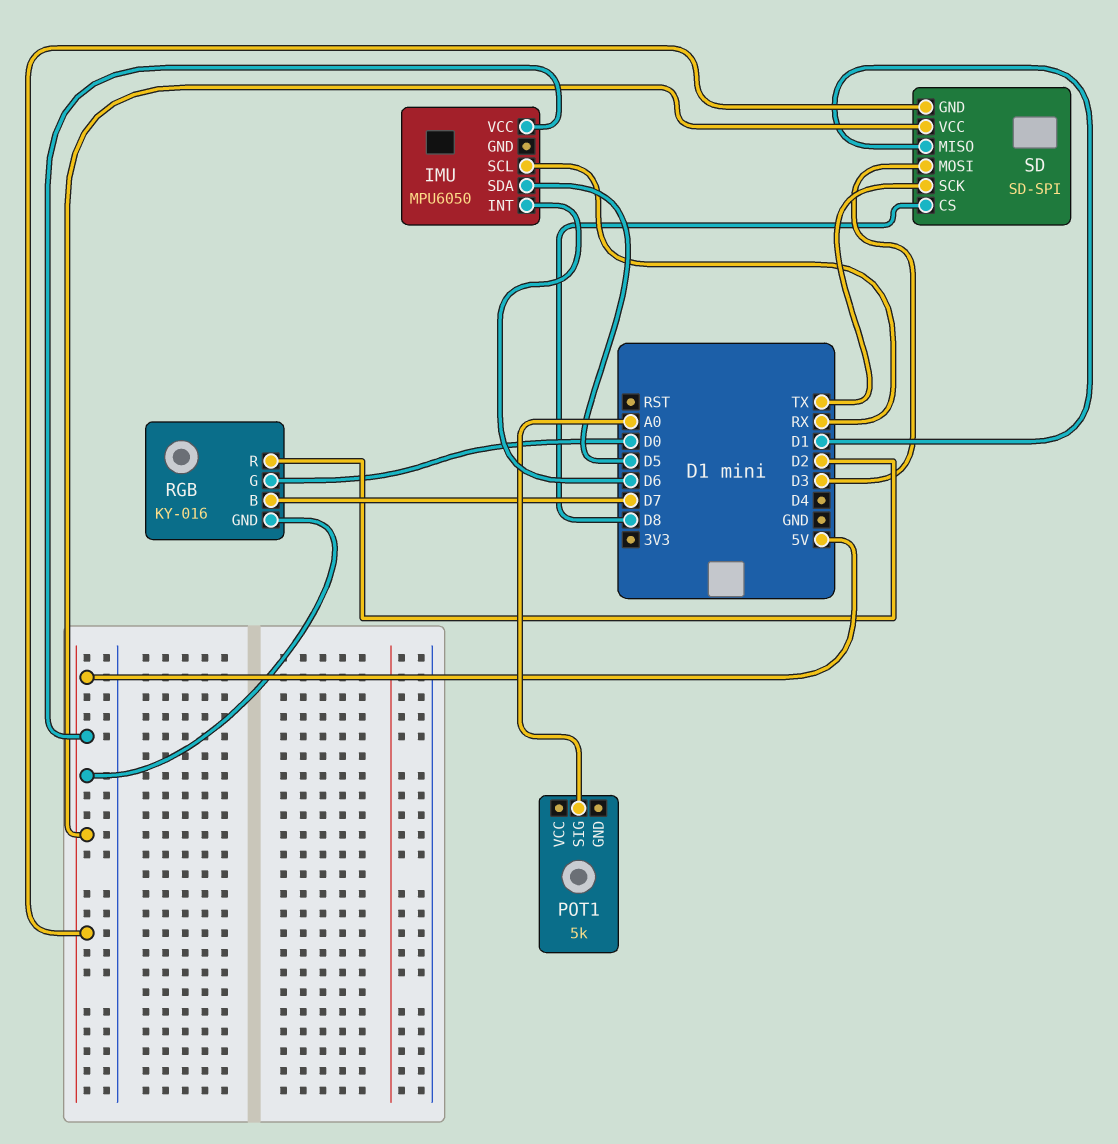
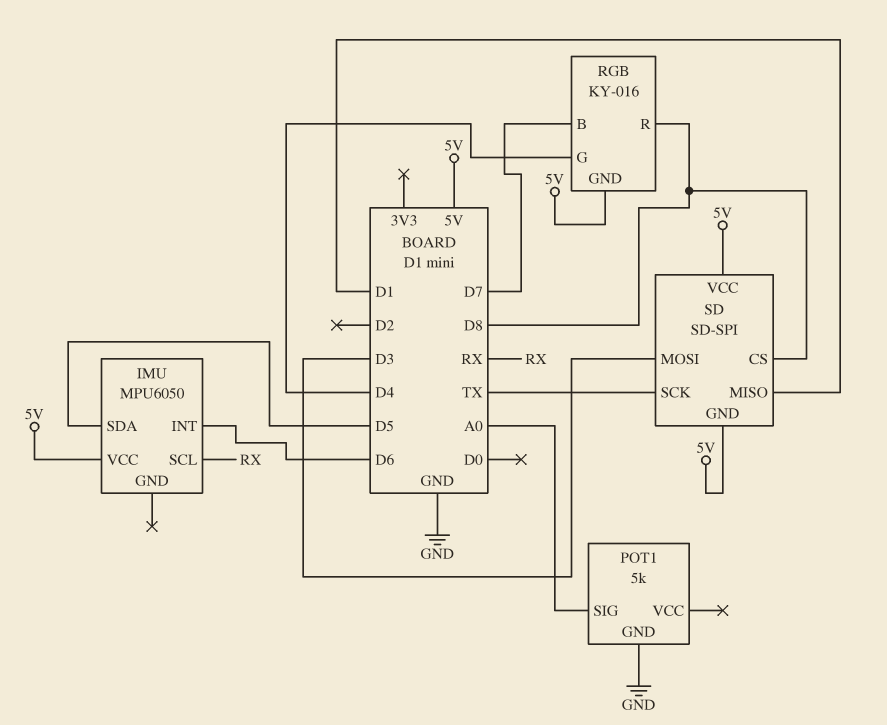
POT1 pin GND: none -> GND
RGB pin G: D0 -> D4
RGB pin R: D2 -> D8

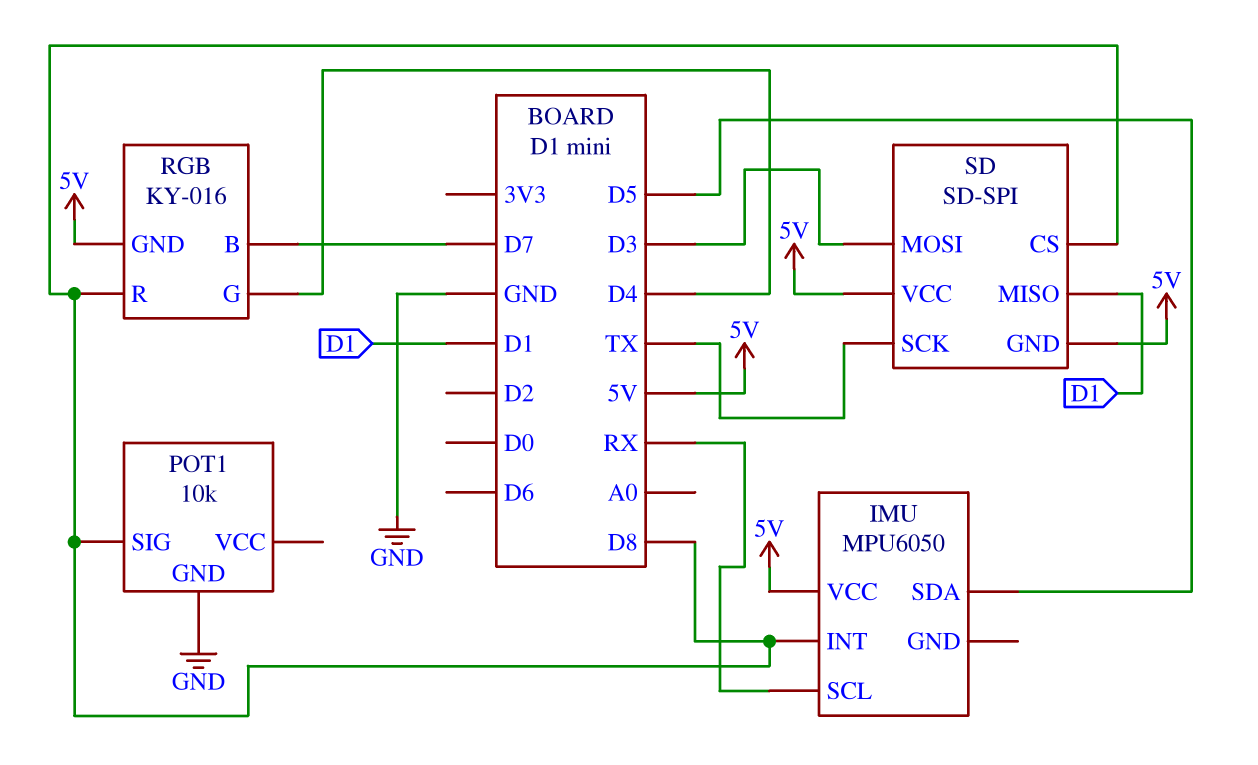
IMU pin INT: D6 -> D8
POT1: 5k -> 10k
POT1 pin SIG: A0 -> D8

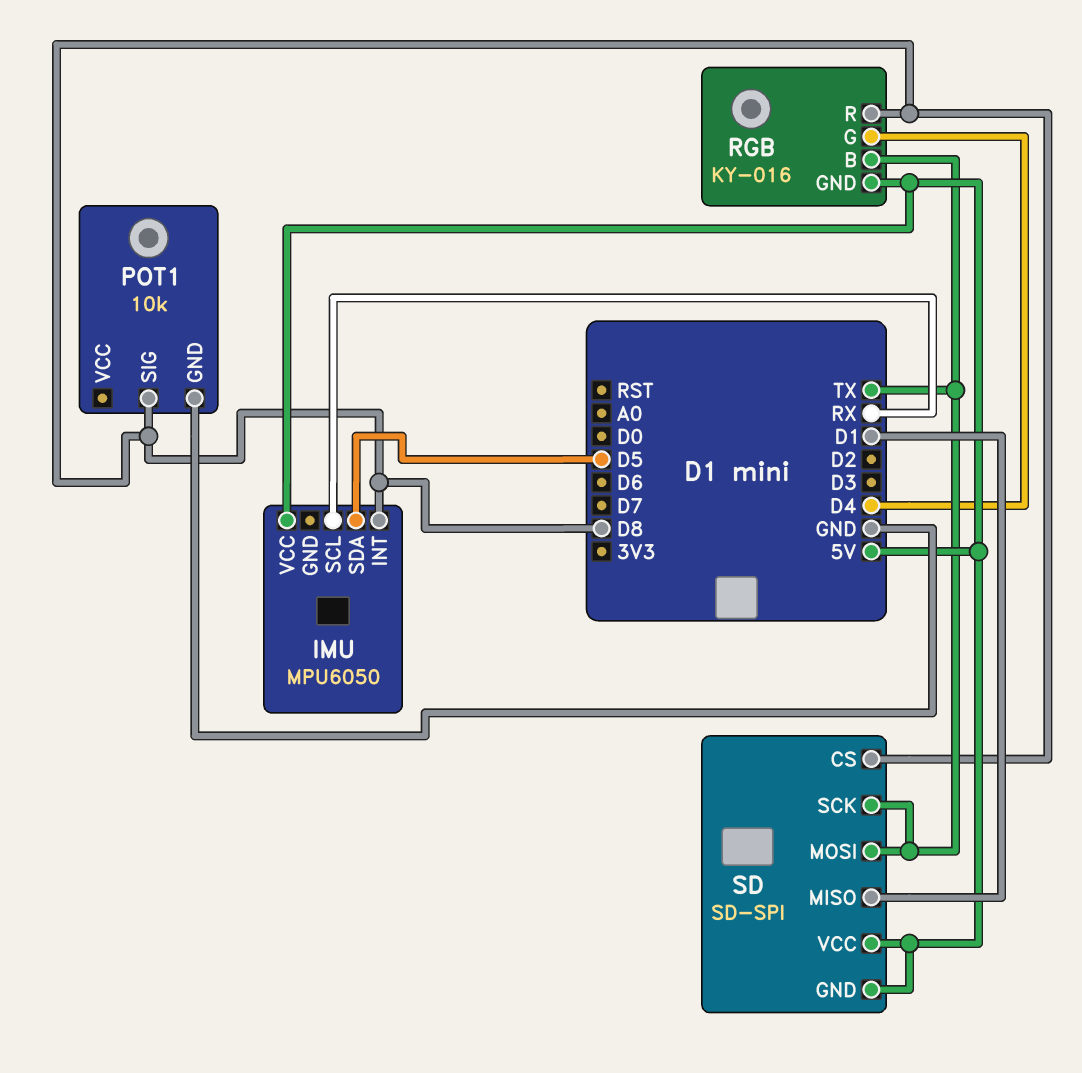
RGB pin B: D7 -> TX
SD pin MOSI: D3 -> TX

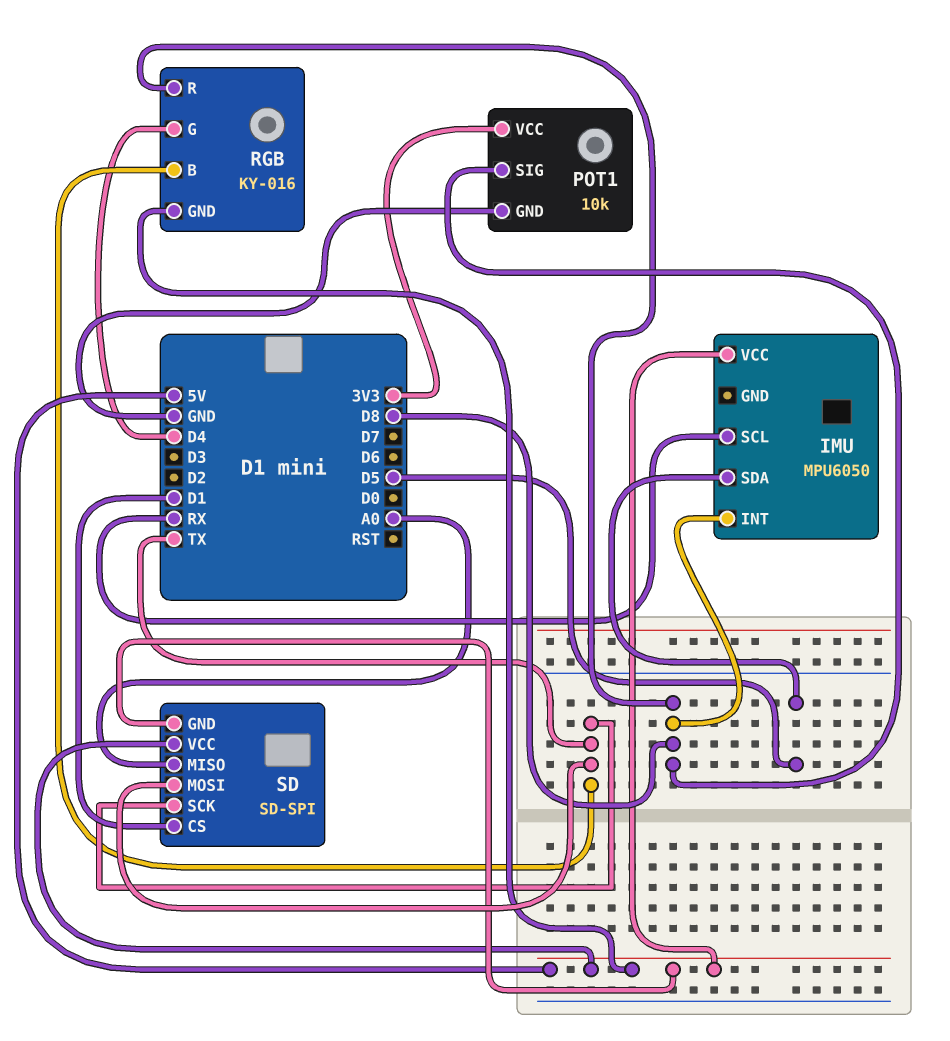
POT1 pin VCC: none -> 3V3
SD pin CS: D8 -> D1
SD pin MISO: D1 -> A0

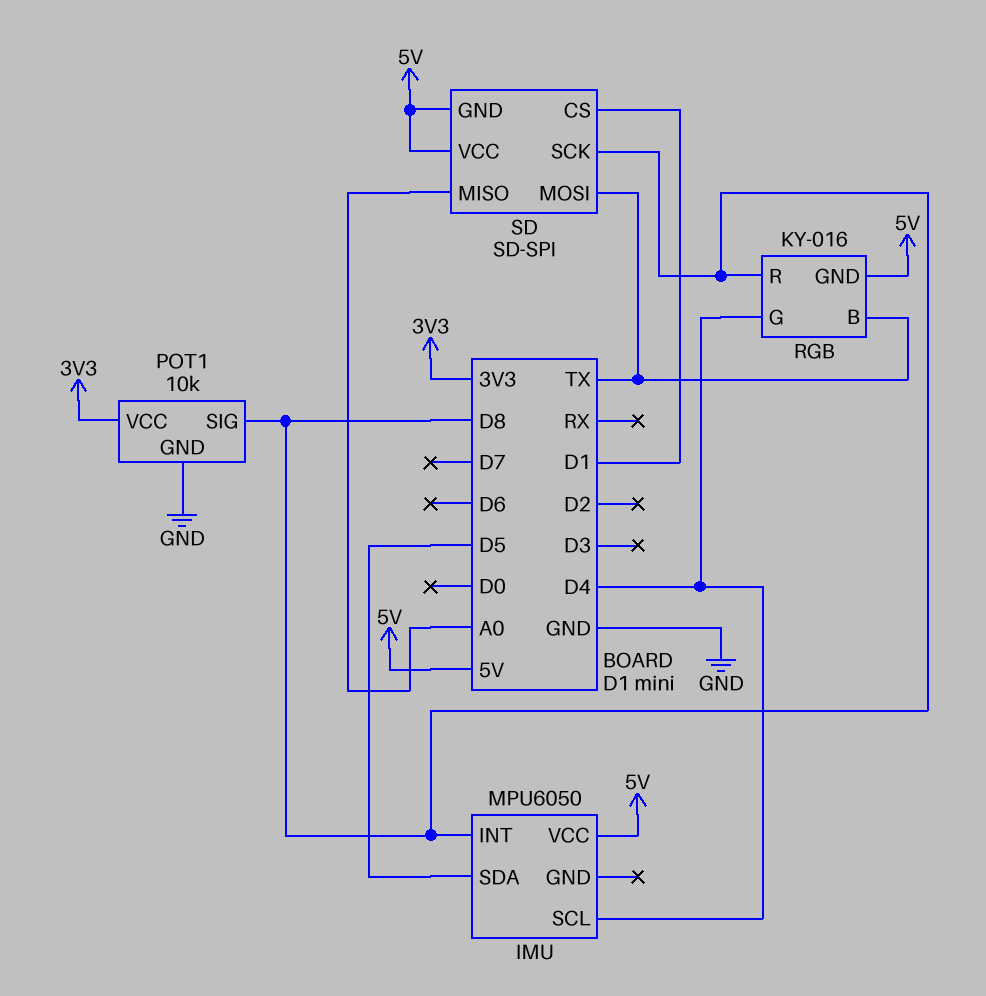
IMU pin SCL: RX -> D4
SD pin SCK: TX -> D8

